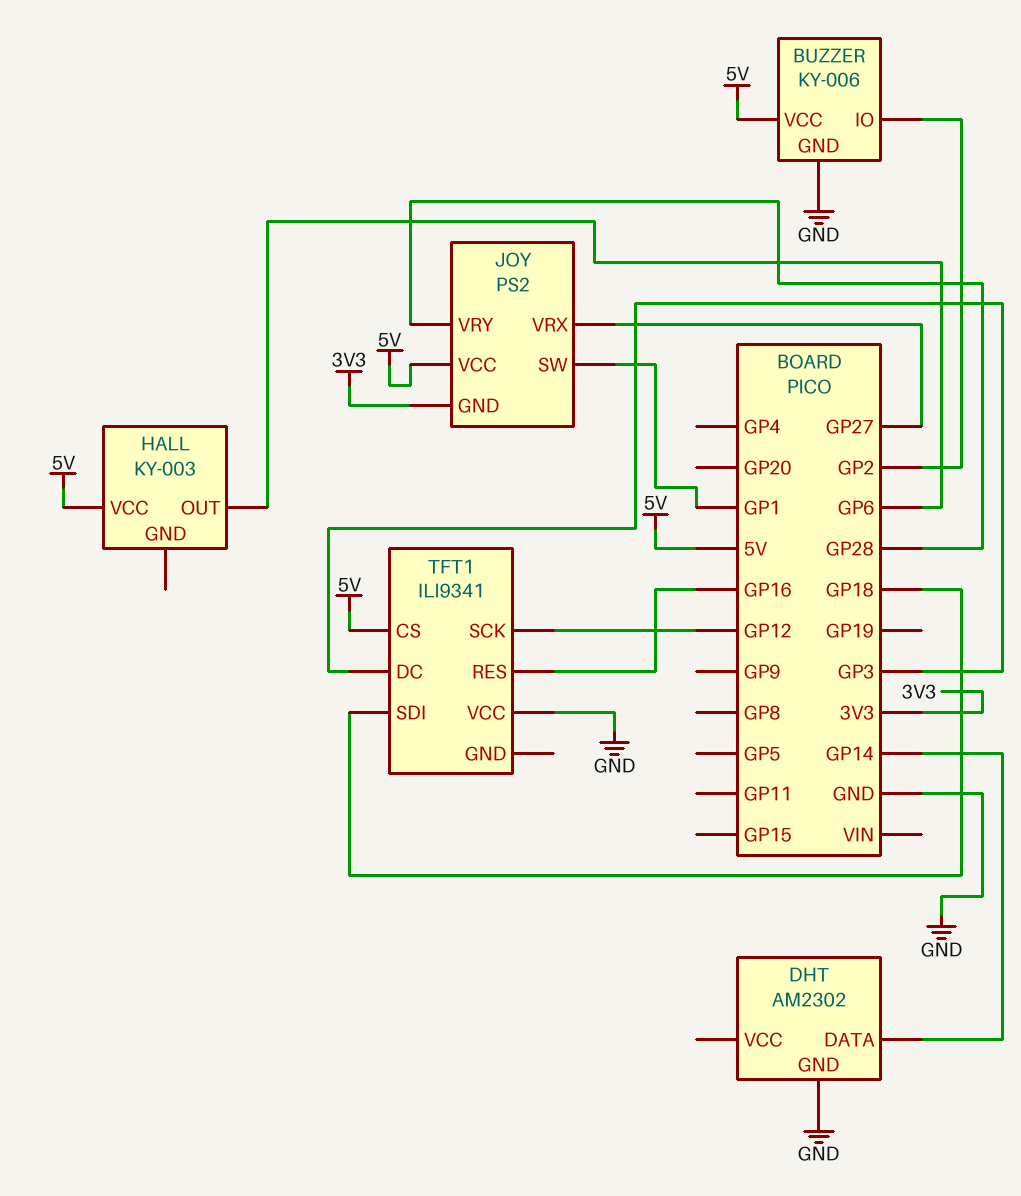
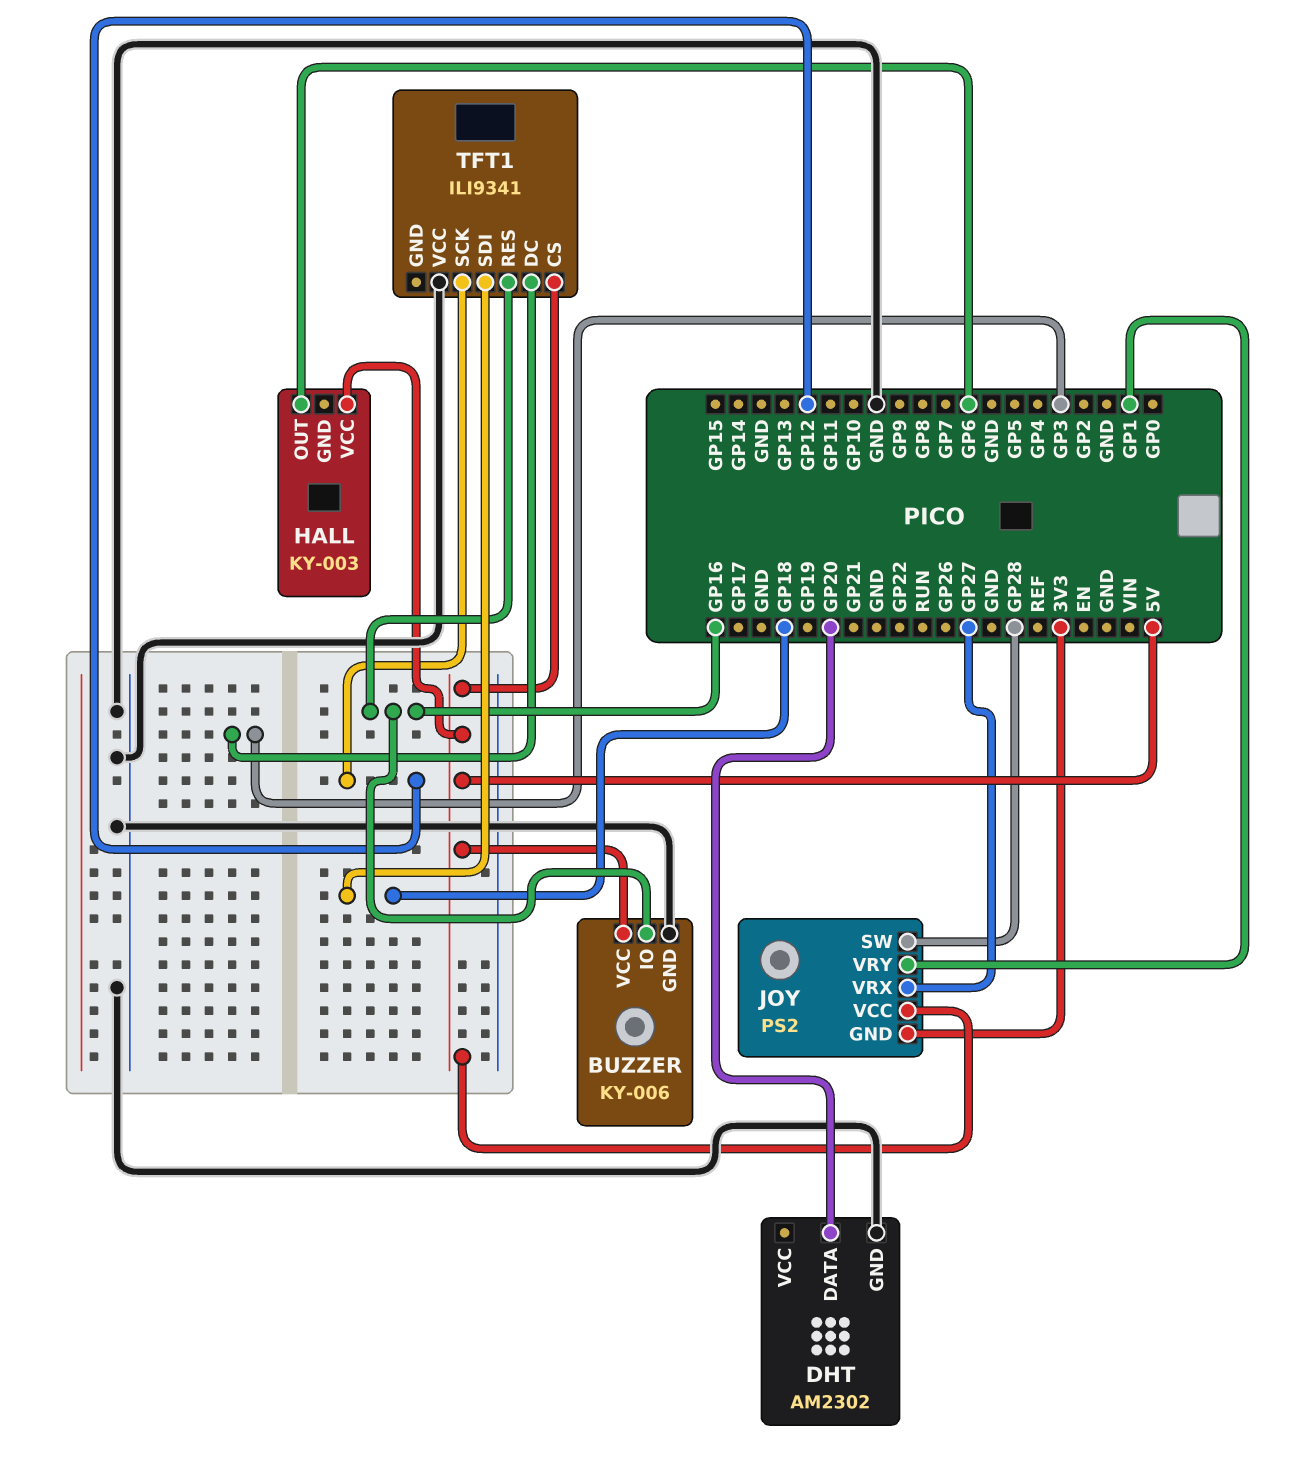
BUZZER pin IO: GP2 -> GP16
DHT pin DATA: GP14 -> GP20
JOY pin SW: GP1 -> GP28
JOY pin VRY: GP28 -> GP1

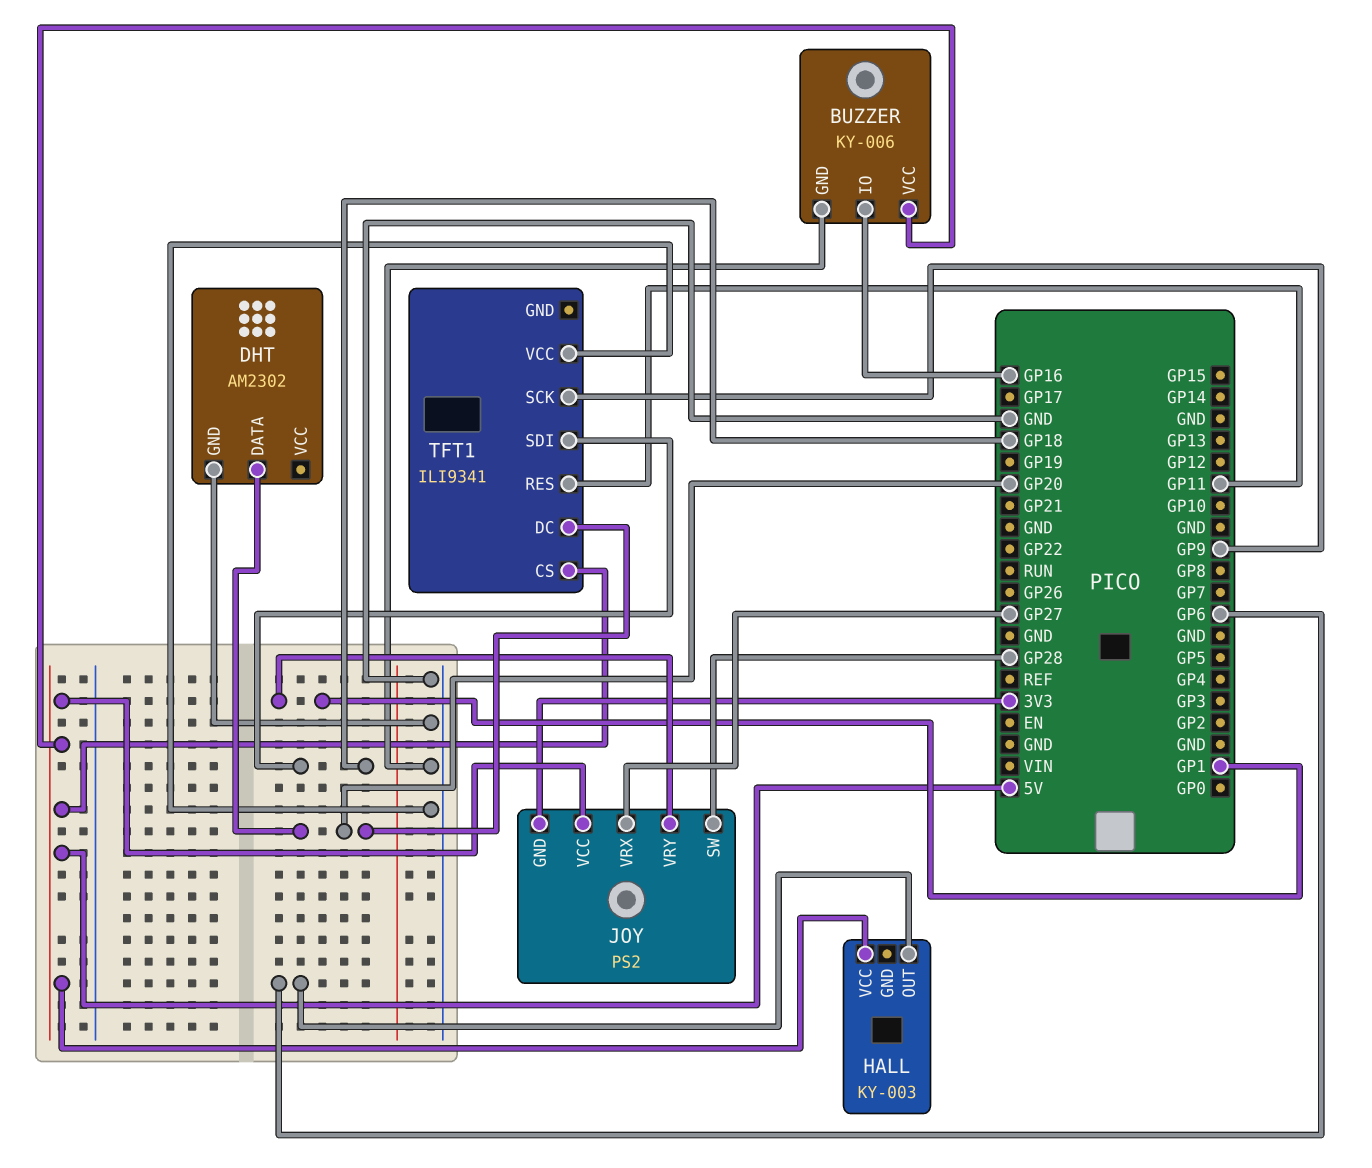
TFT1 pin DC: GP3 -> GP20
TFT1 pin RES: GP16 -> GP11
TFT1 pin SCK: GP12 -> GP9

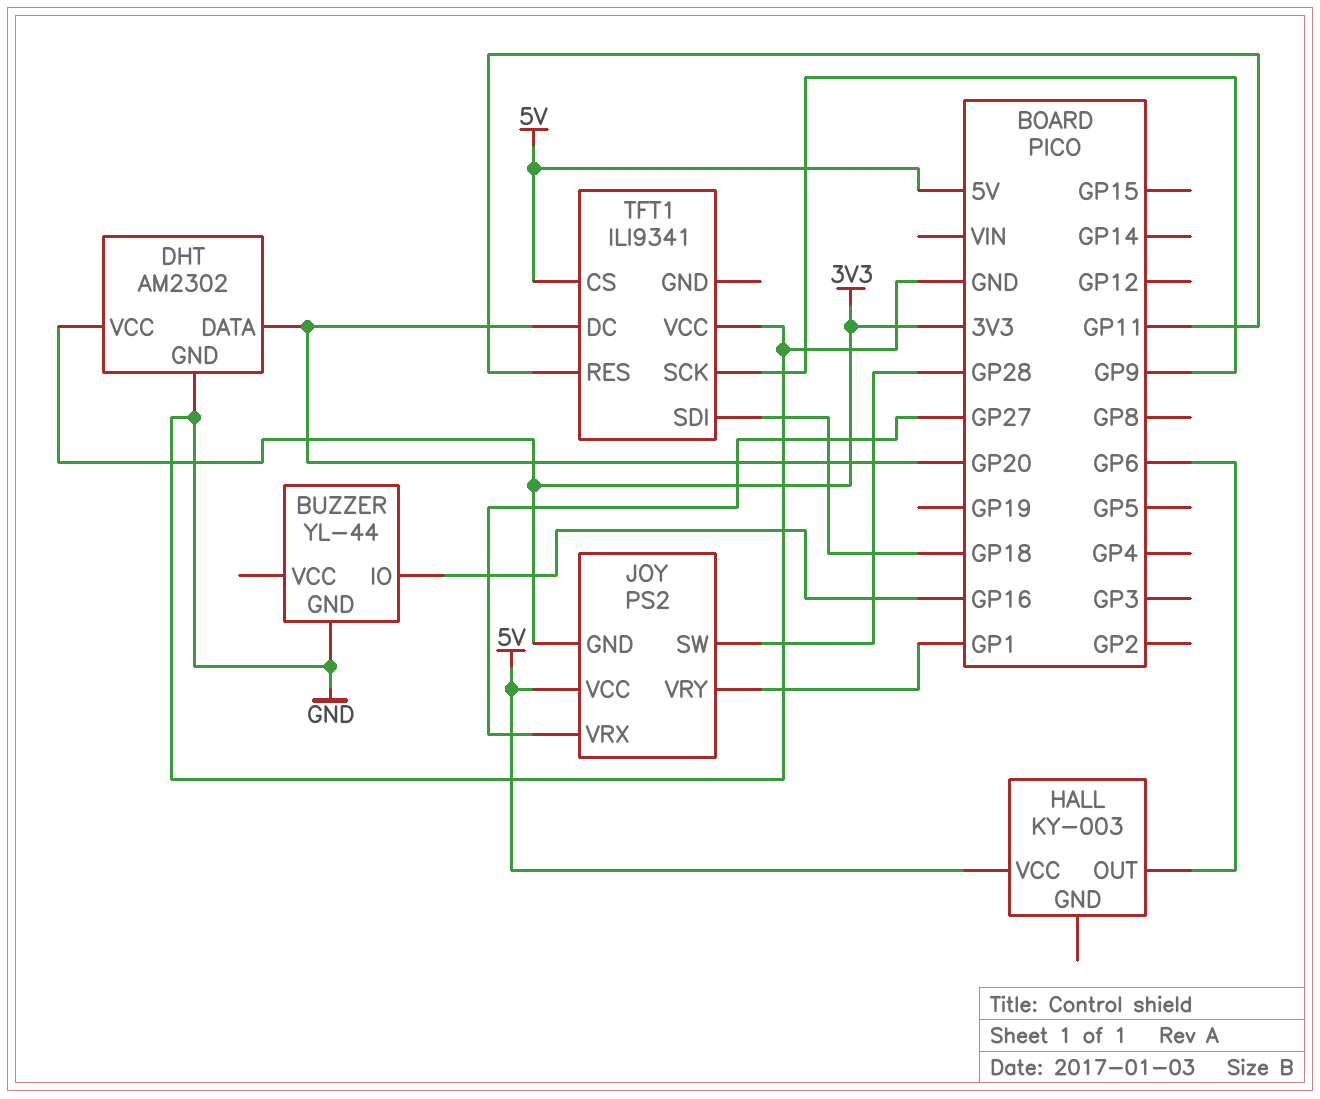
BUZZER: KY-006 -> YL-44
BUZZER pin VCC: 5V -> none
DHT pin VCC: none -> 3V3

